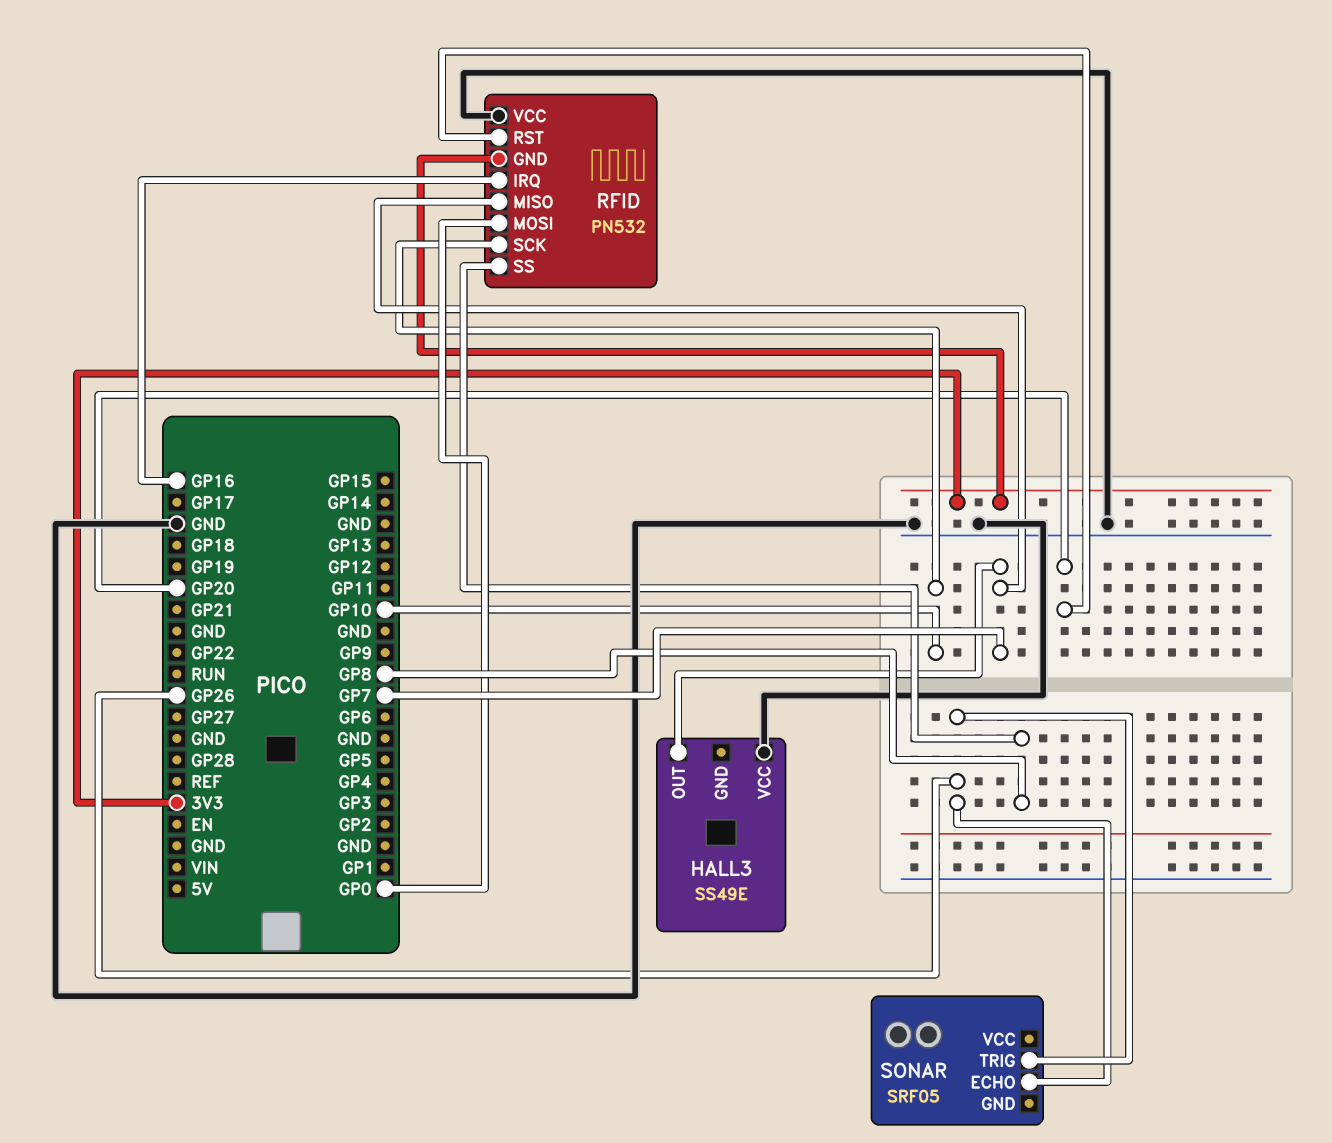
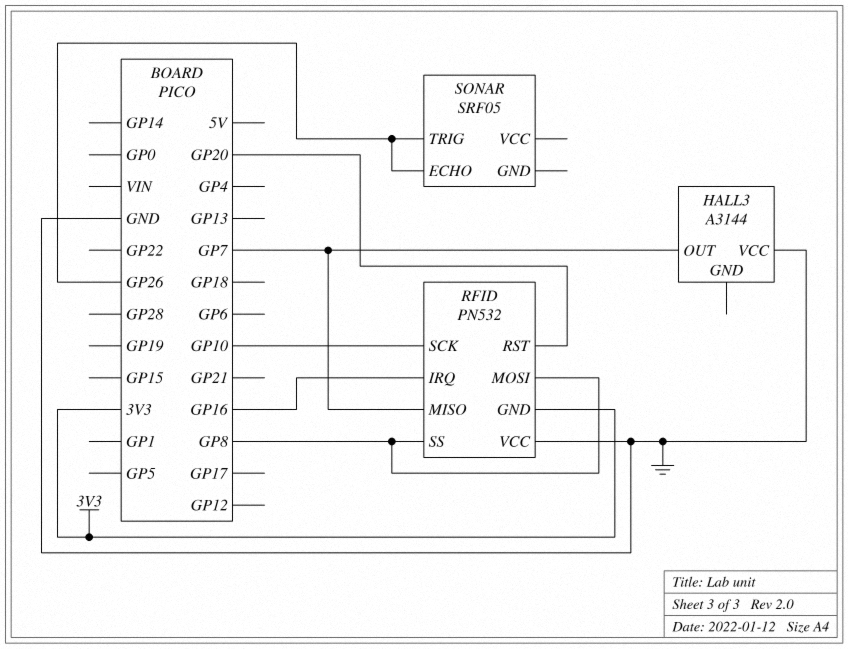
HALL3: SS49E -> A3144
RFID pin MOSI: GP0 -> GP8

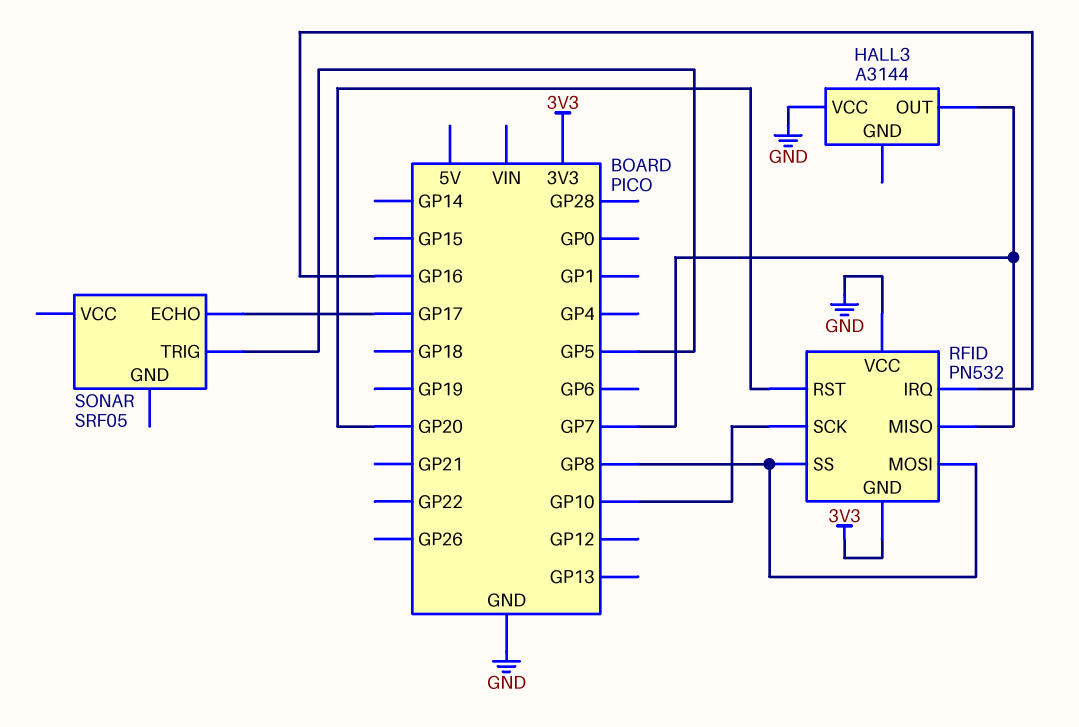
SONAR pin ECHO: GP26 -> GP17
SONAR pin TRIG: GP26 -> GP5

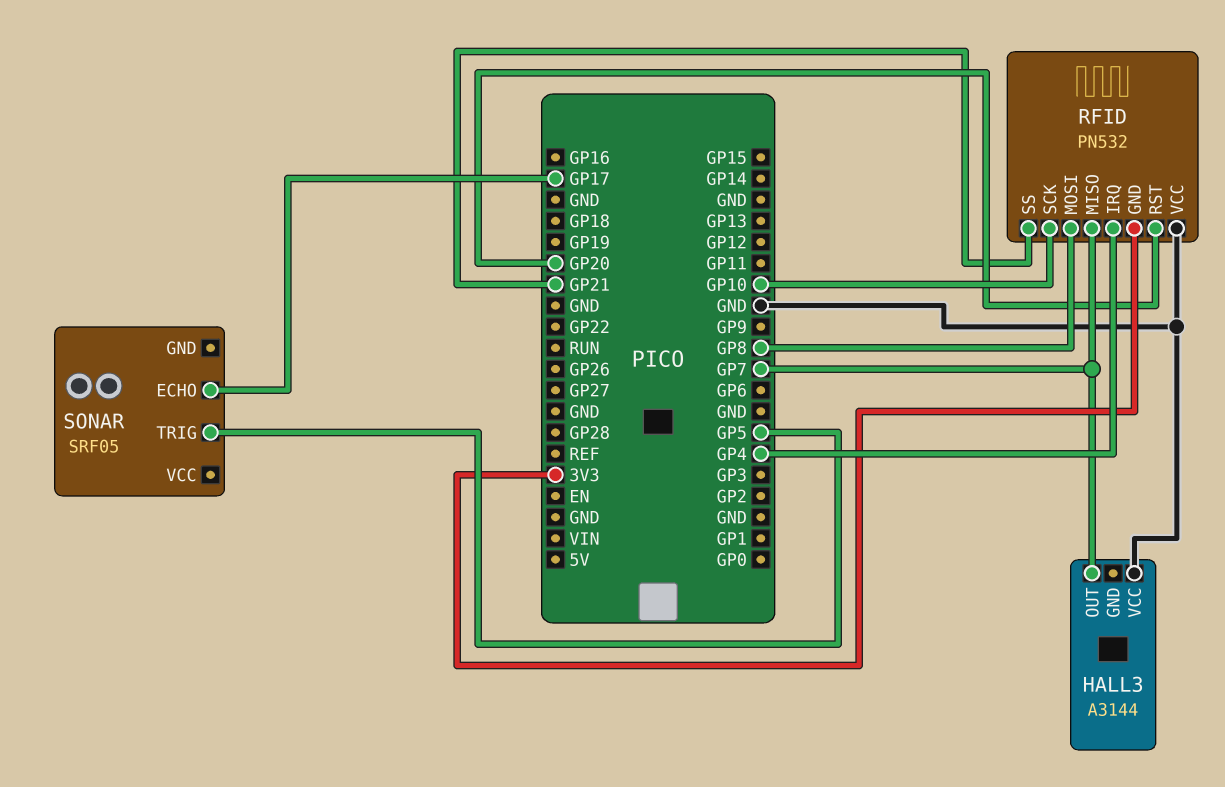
RFID pin IRQ: GP16 -> GP4
RFID pin SS: GP8 -> GP21

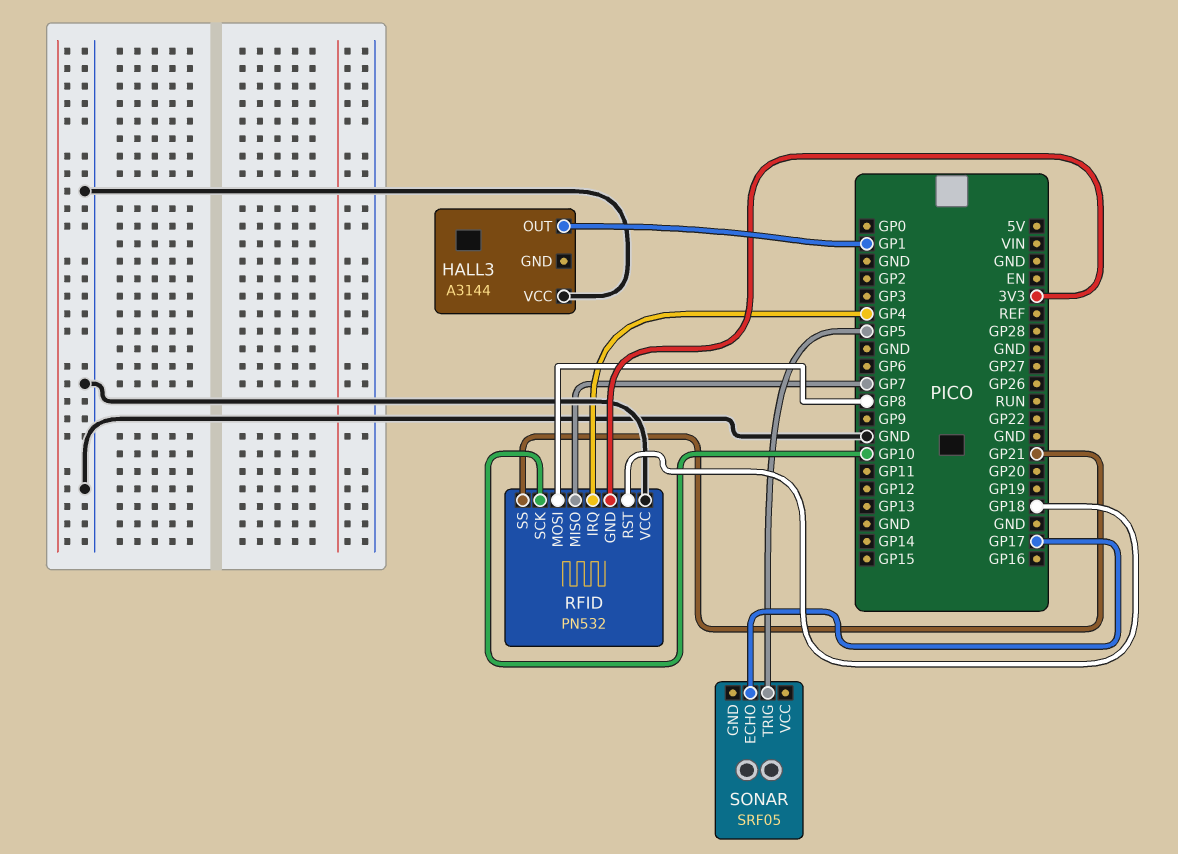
HALL3 pin OUT: GP7 -> GP1
RFID pin RST: GP20 -> GP18

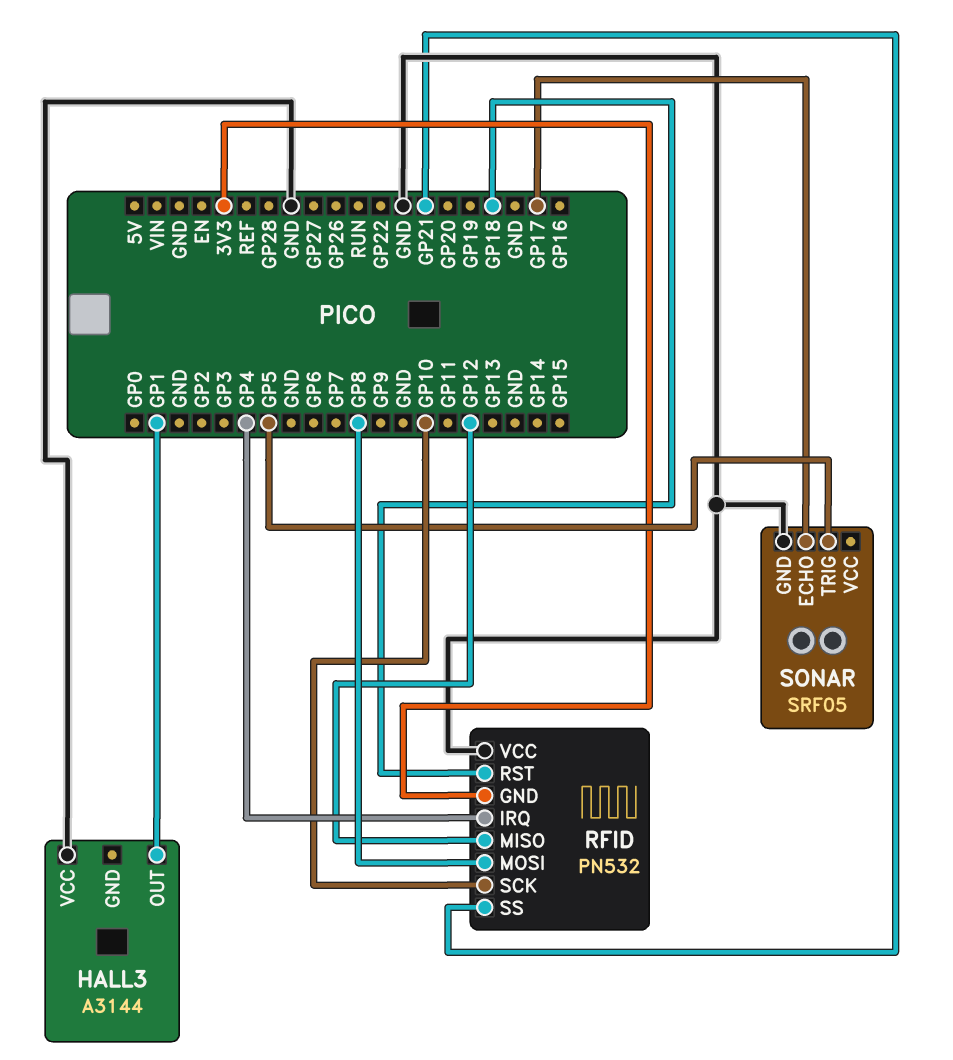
RFID pin MISO: GP7 -> GP12
SONAR pin GND: none -> GND

